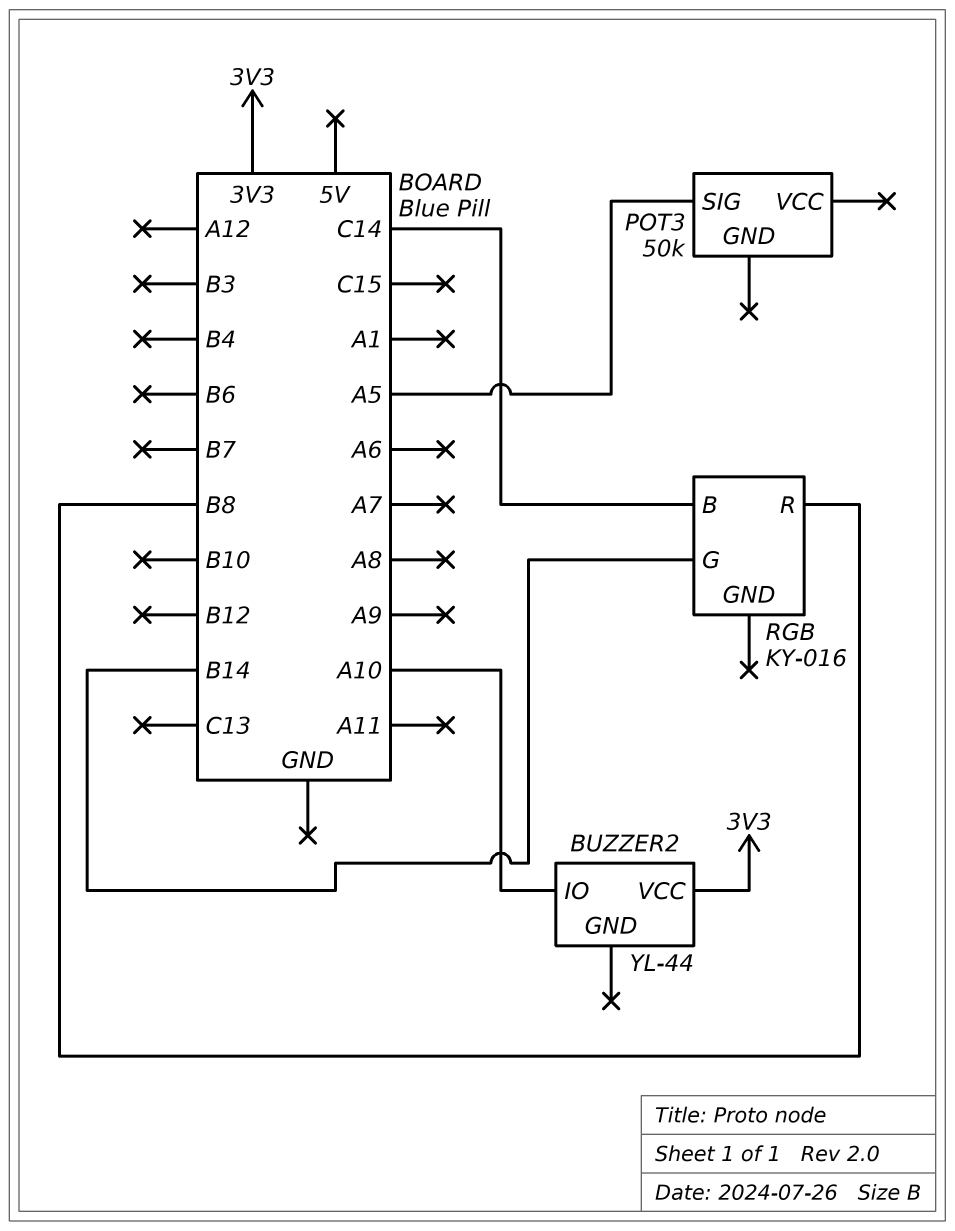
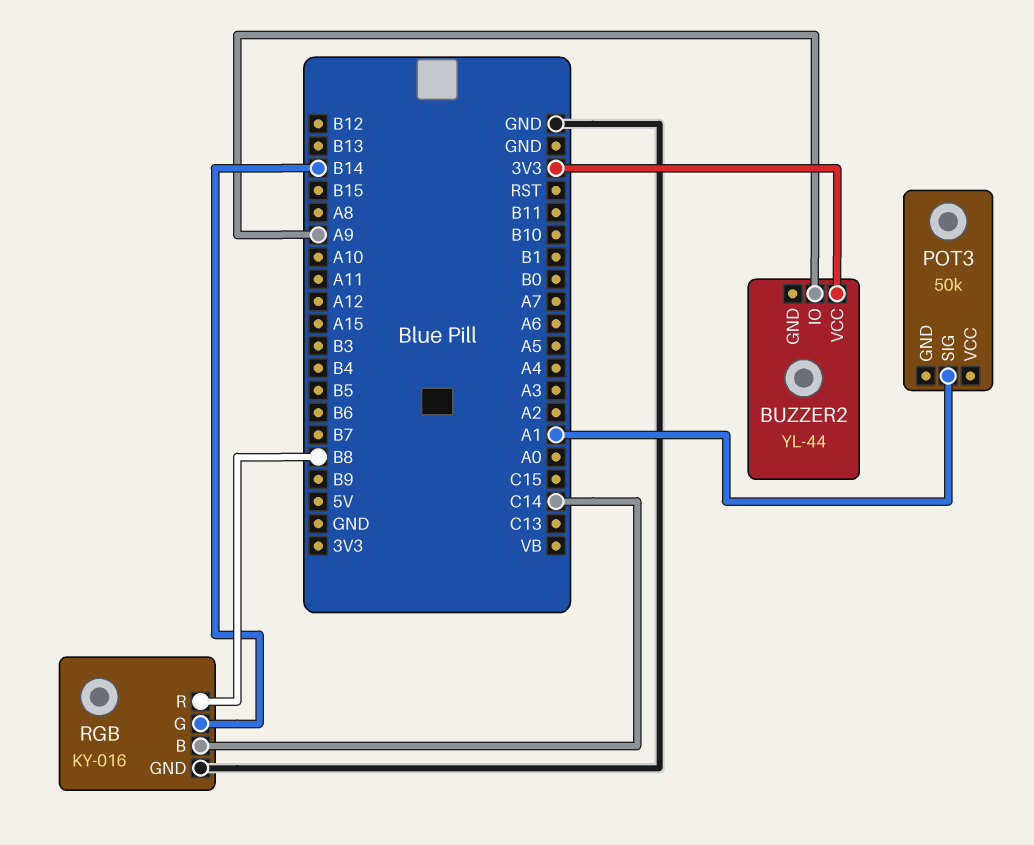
BUZZER2 pin IO: A10 -> A9
POT3 pin SIG: A5 -> A1
RGB pin GND: none -> GND

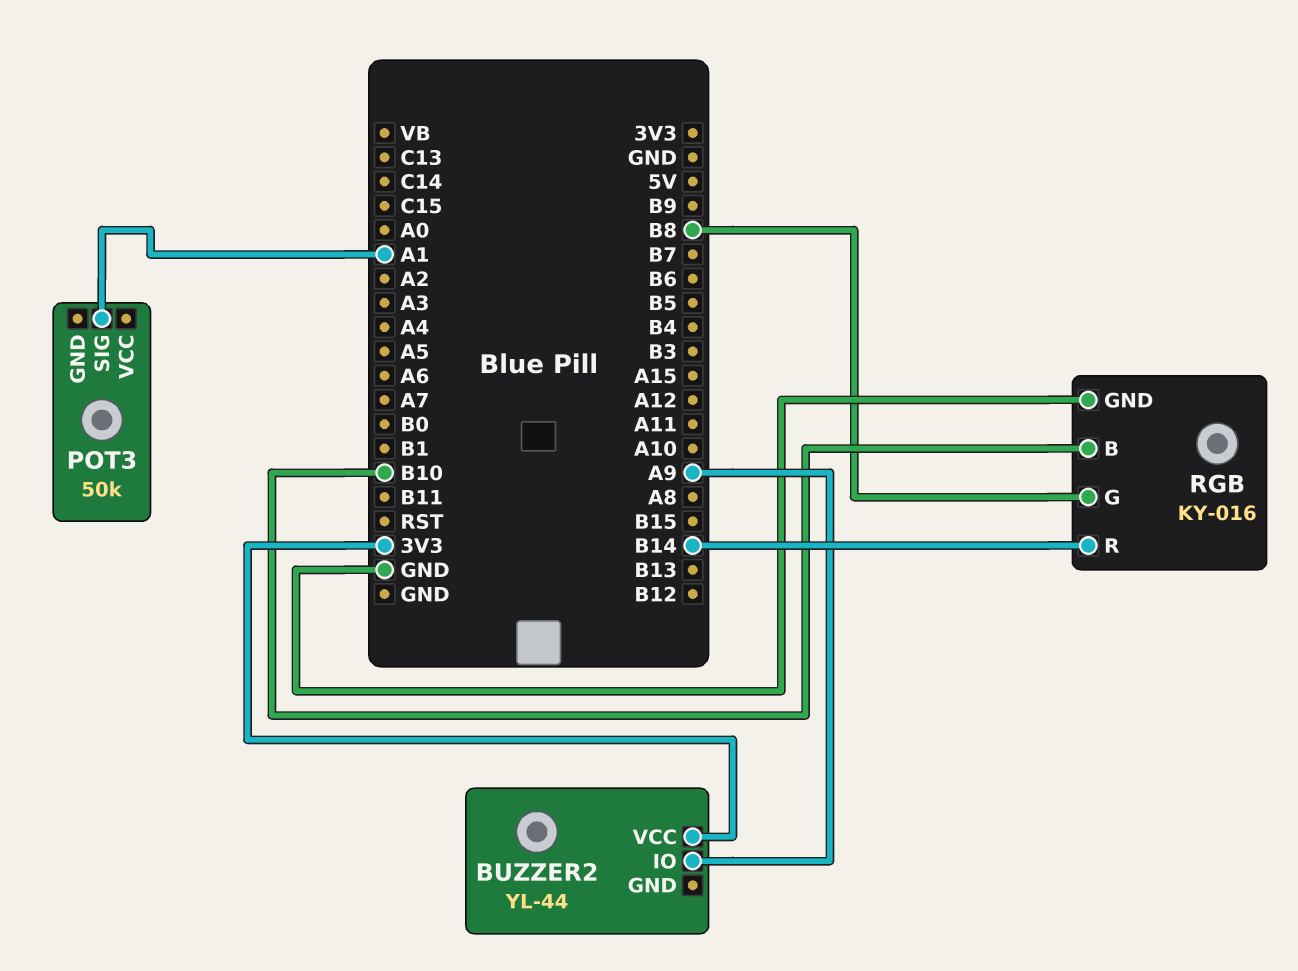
RGB pin B: C14 -> B10
RGB pin G: B14 -> B8
RGB pin R: B8 -> B14

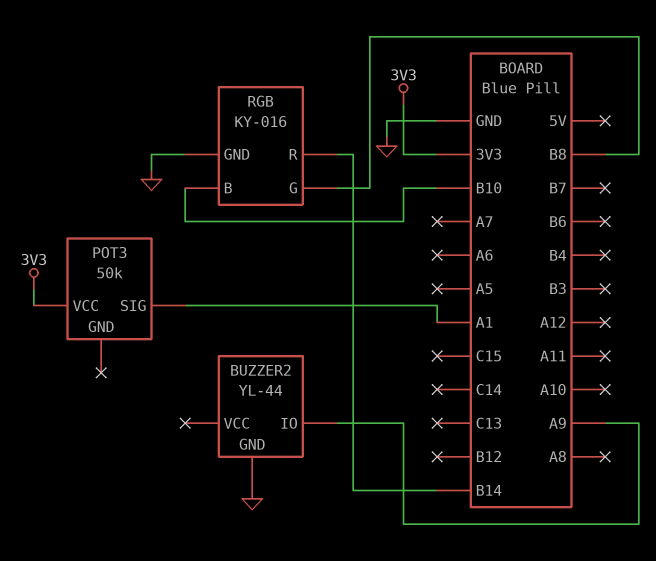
BUZZER2 pin GND: none -> GND
BUZZER2 pin VCC: 3V3 -> none
POT3 pin VCC: none -> 3V3

